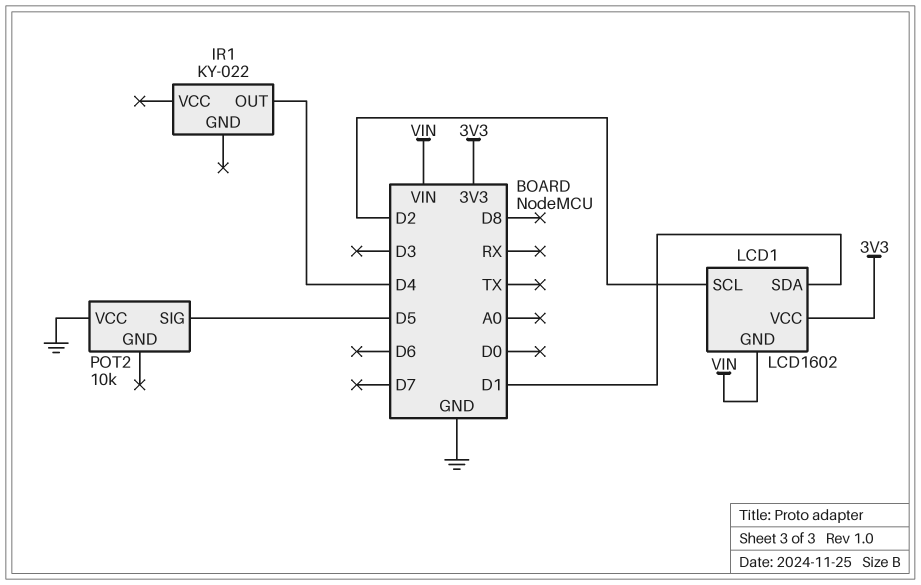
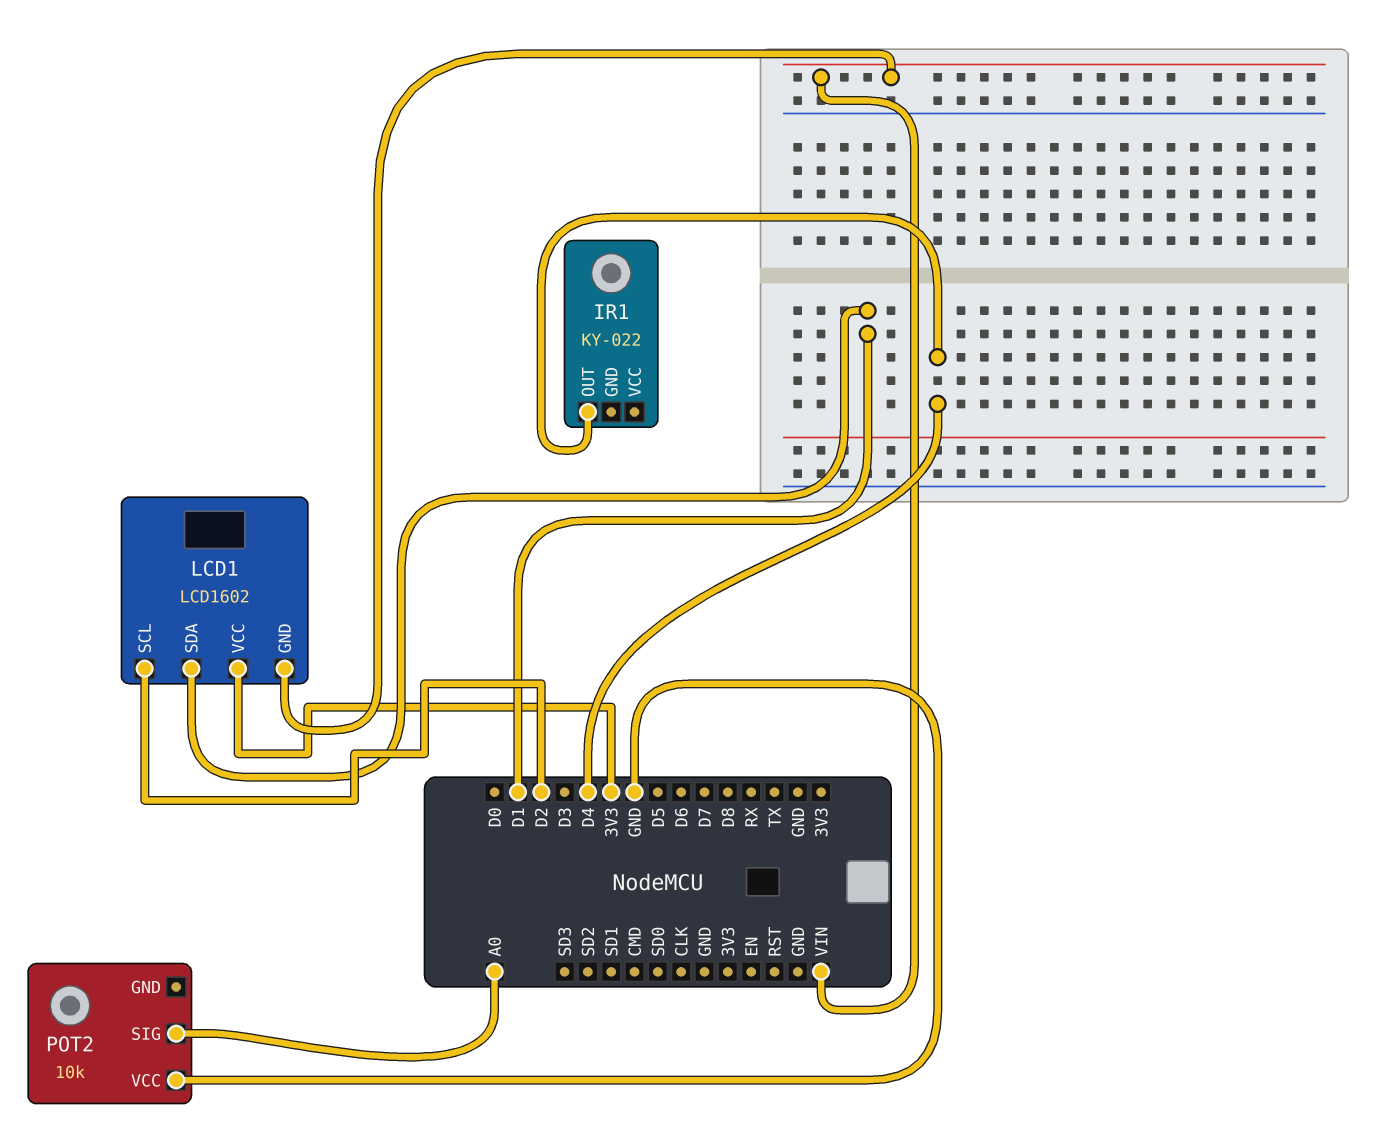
POT2 pin SIG: D5 -> A0

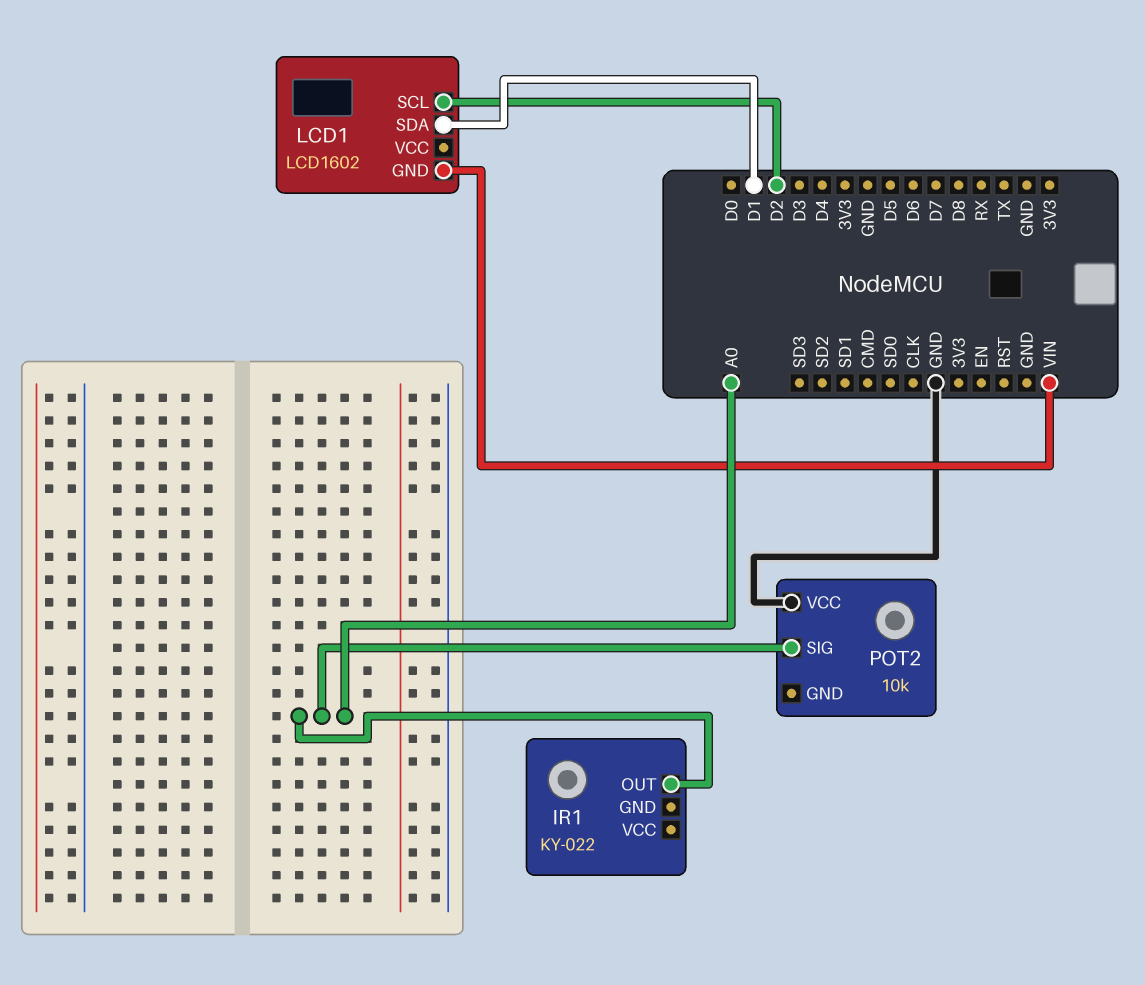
IR1 pin OUT: D4 -> A0
LCD1 pin VCC: 3V3 -> none

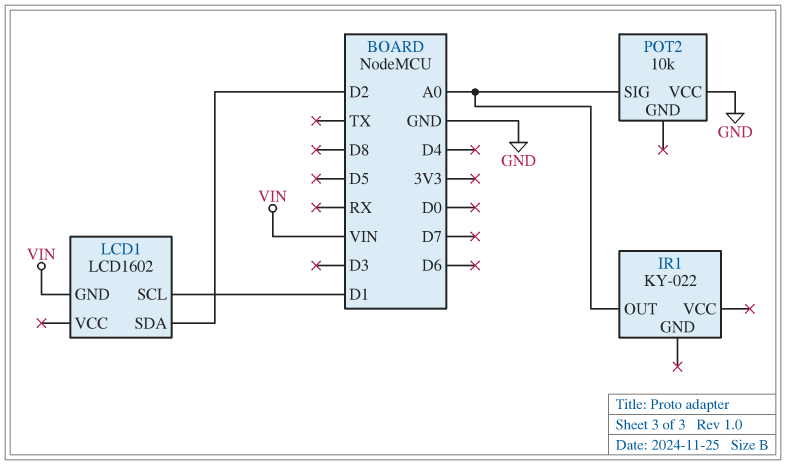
LCD1 pin SCL: D2 -> D1
LCD1 pin SDA: D1 -> D2

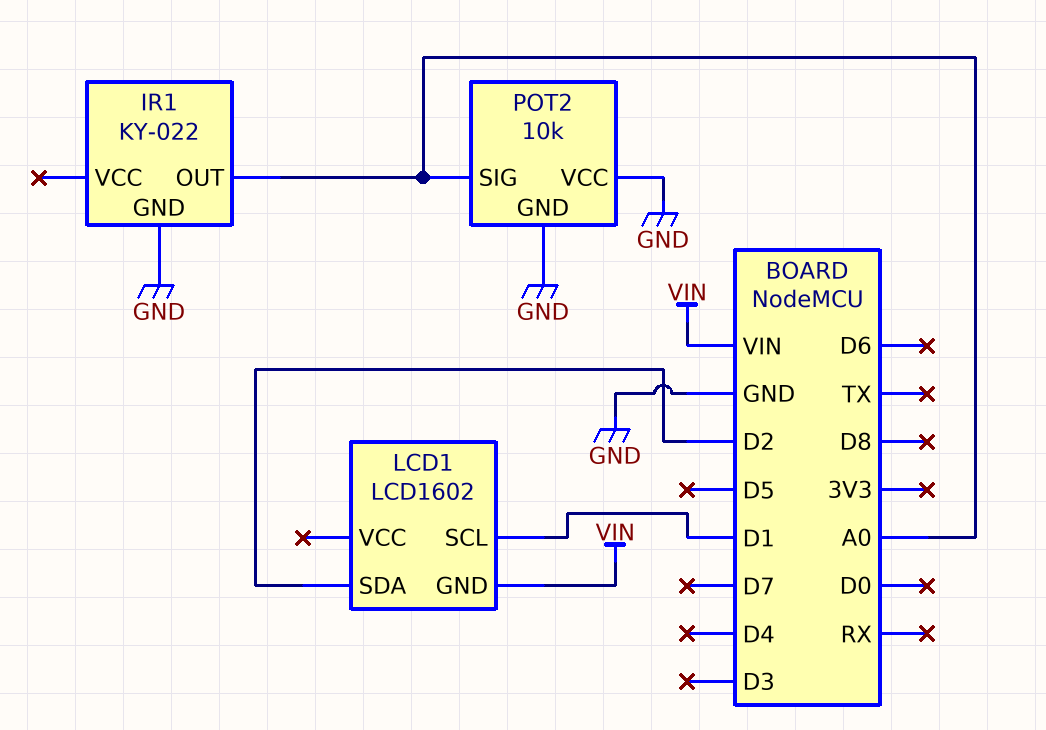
IR1 pin GND: none -> GND
POT2 pin GND: none -> GND

